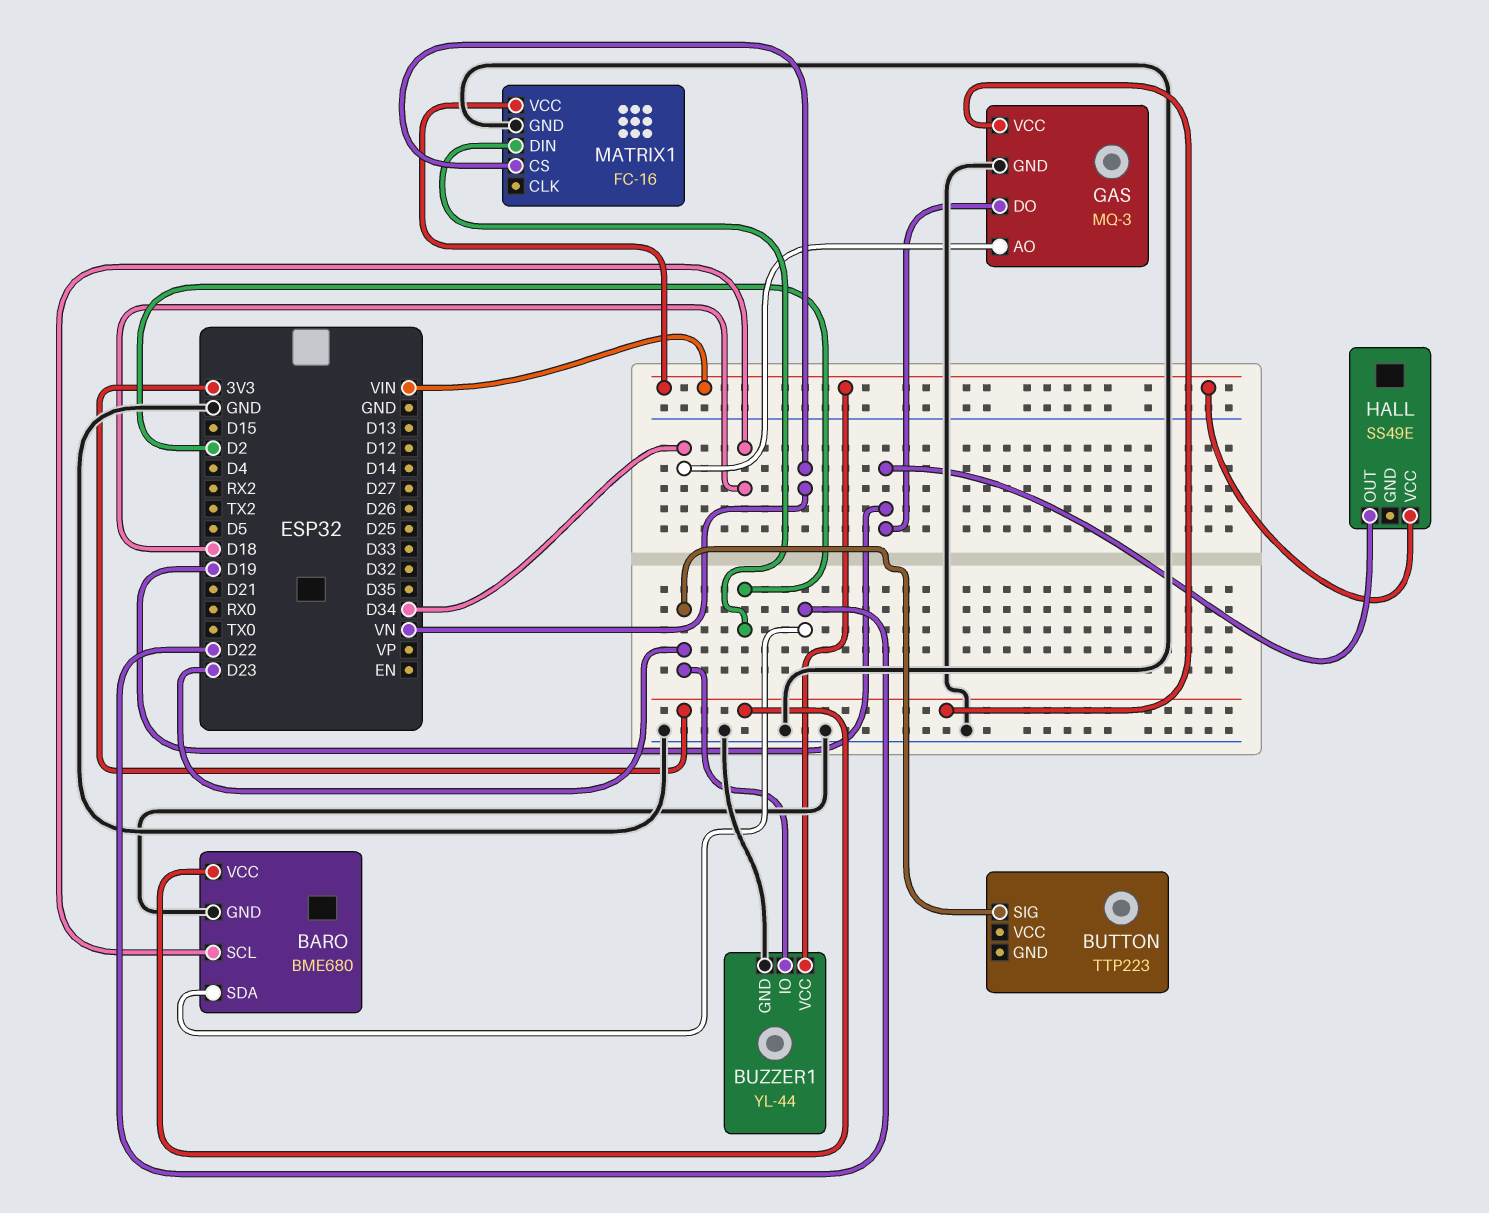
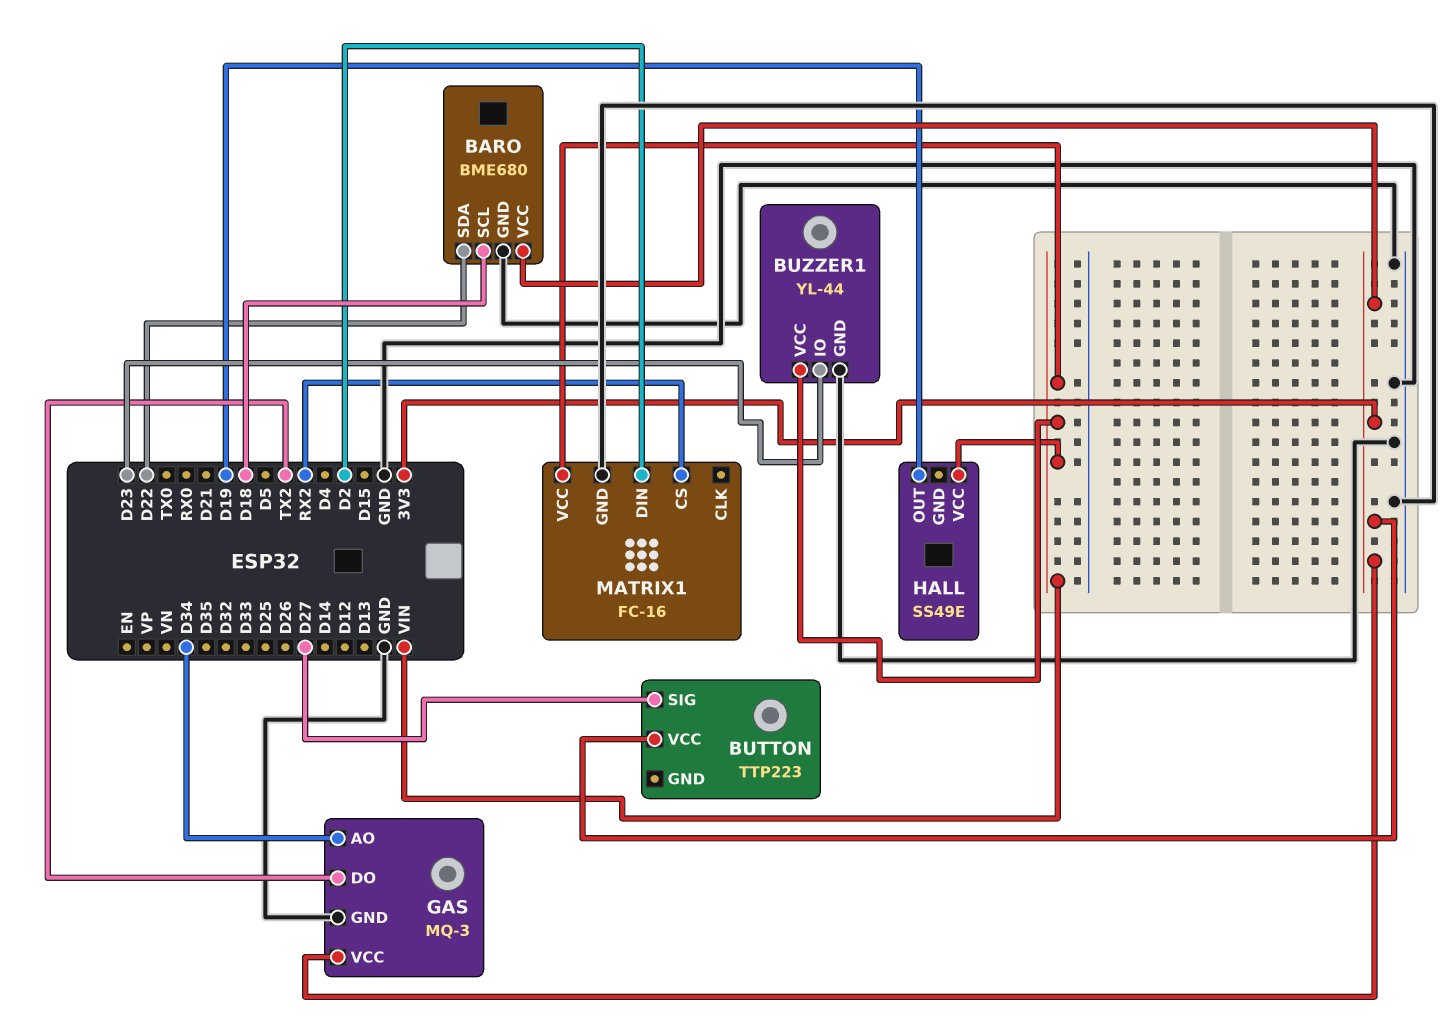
BUTTON pin SIG: D23 -> D27
BUTTON pin VCC: none -> 3V3
GAS pin DO: D19 -> TX2
MATRIX1 pin CS: VN -> RX2

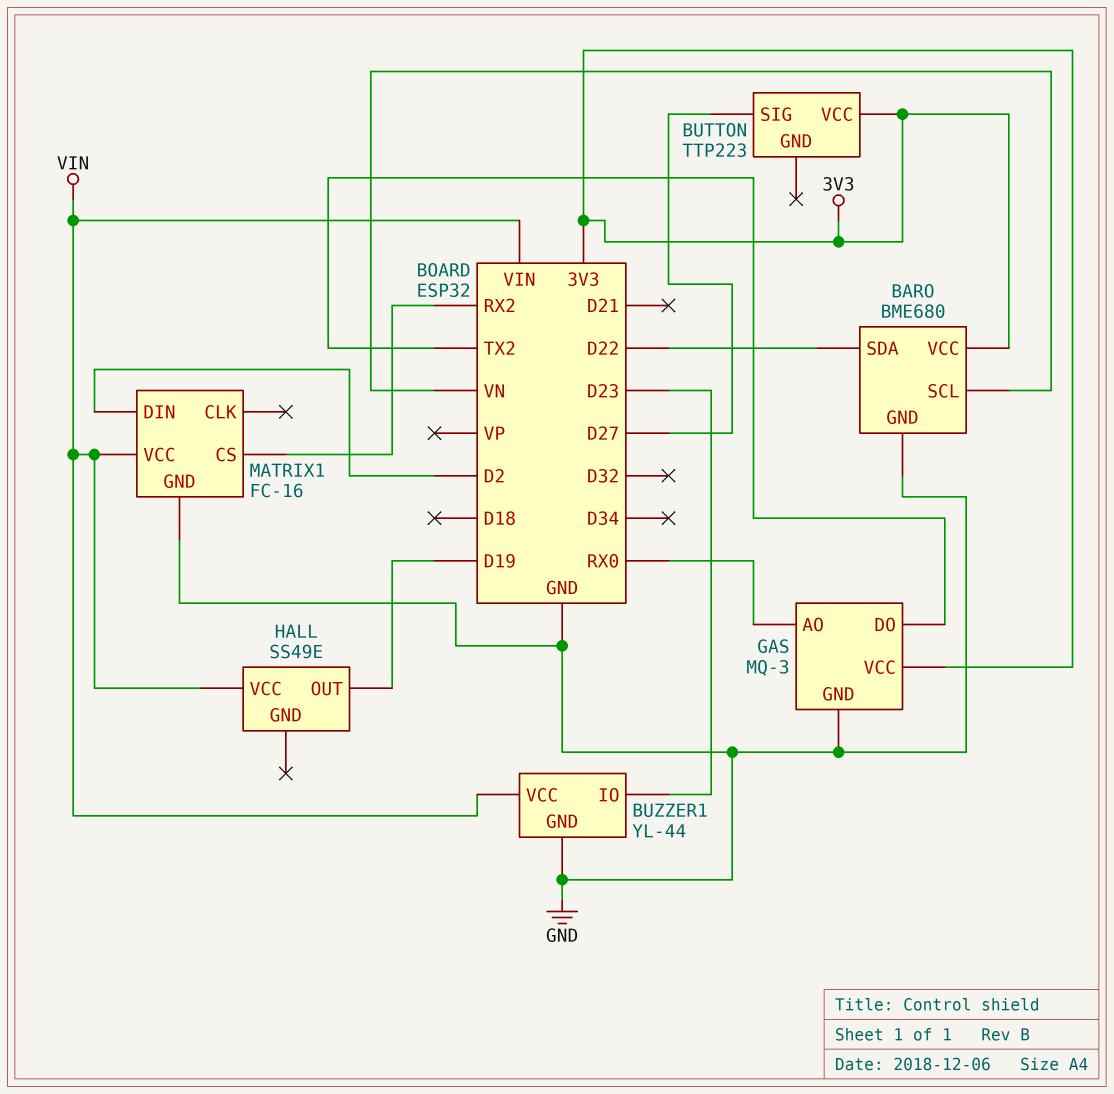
BARO pin SCL: D18 -> VN
GAS pin AO: D34 -> RX0

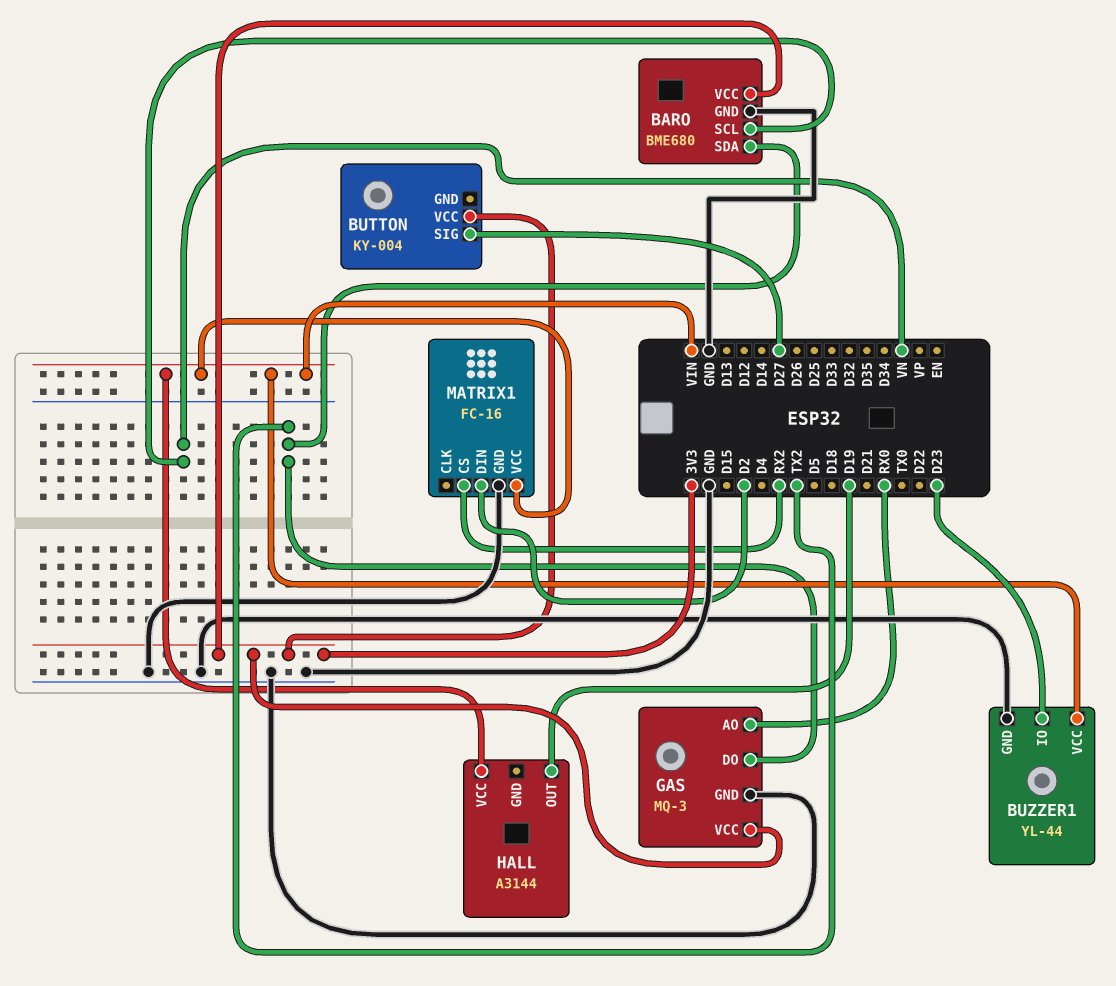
BARO pin SDA: D22 -> TX2
BUTTON: TTP223 -> KY-004
HALL: SS49E -> A3144

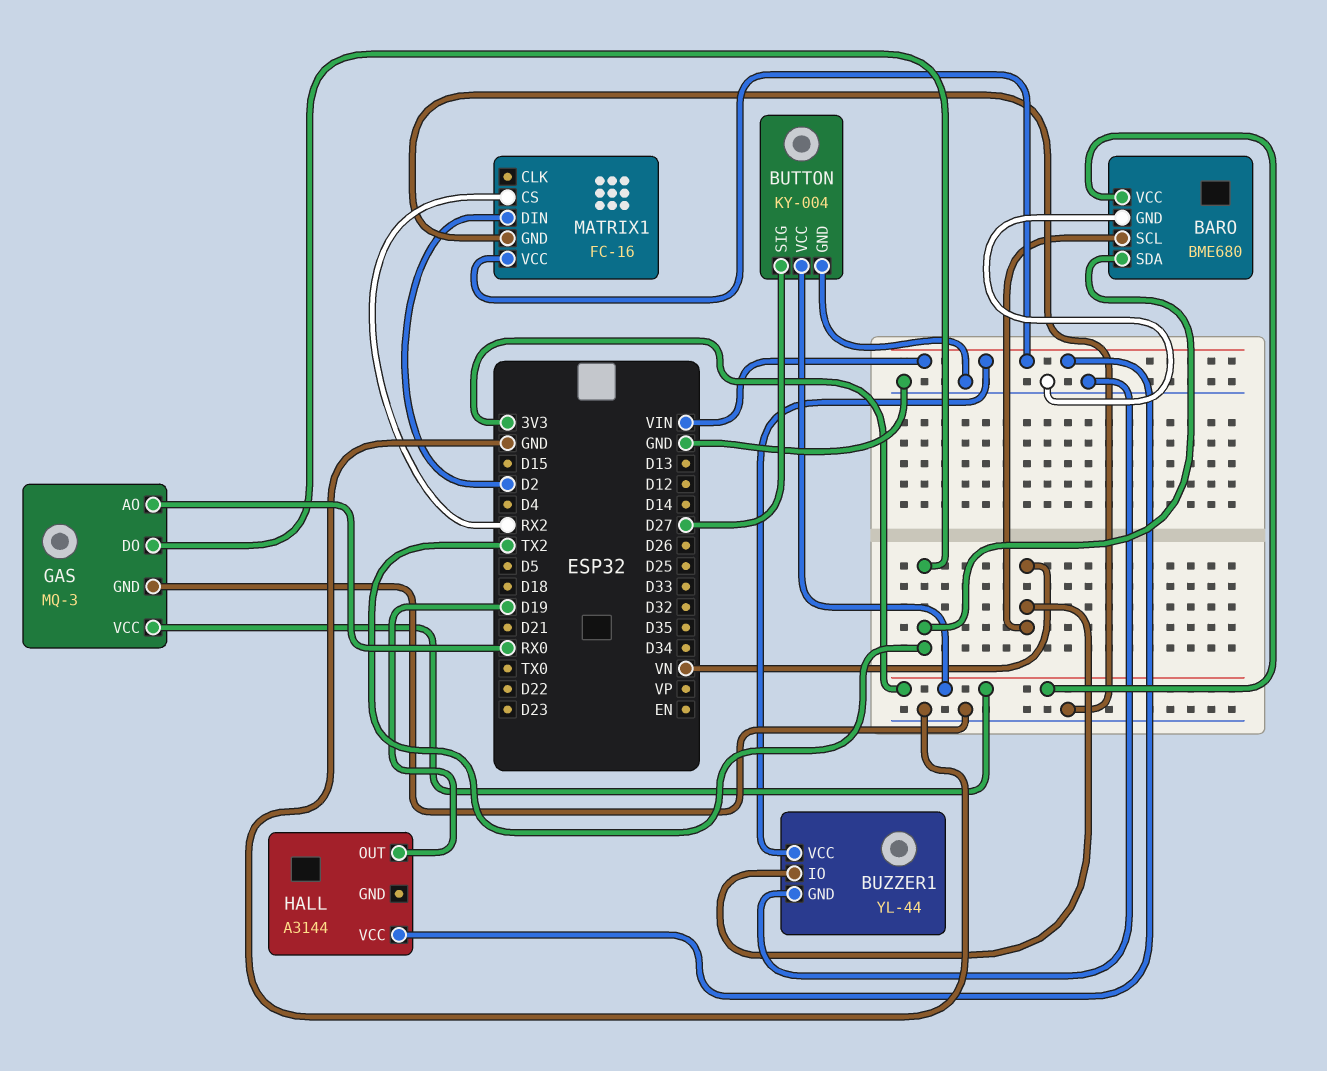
BUTTON pin GND: none -> GND
BUZZER1 pin IO: D23 -> VN

